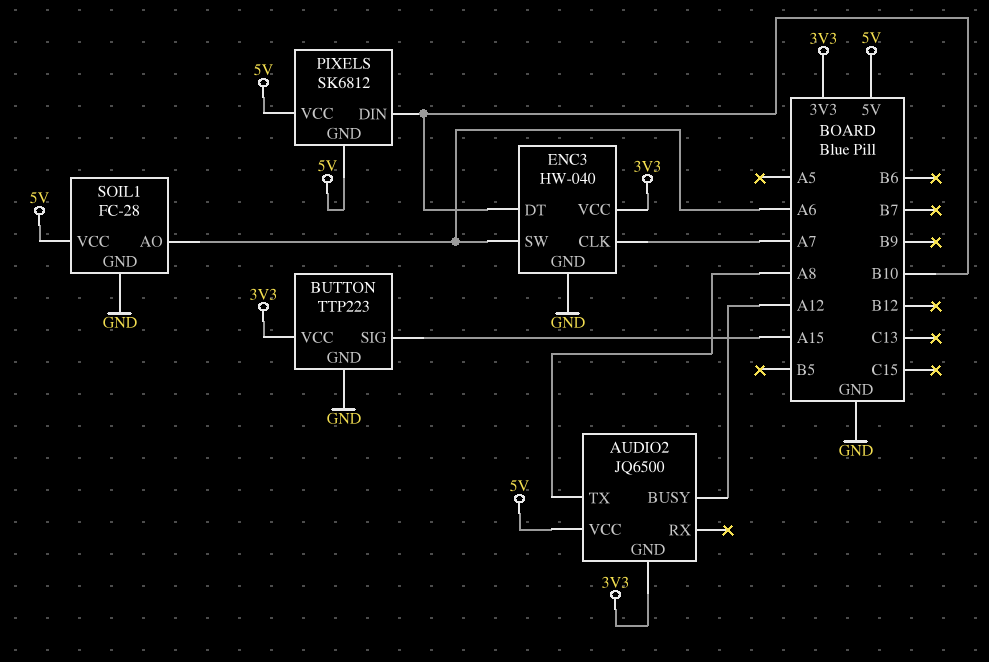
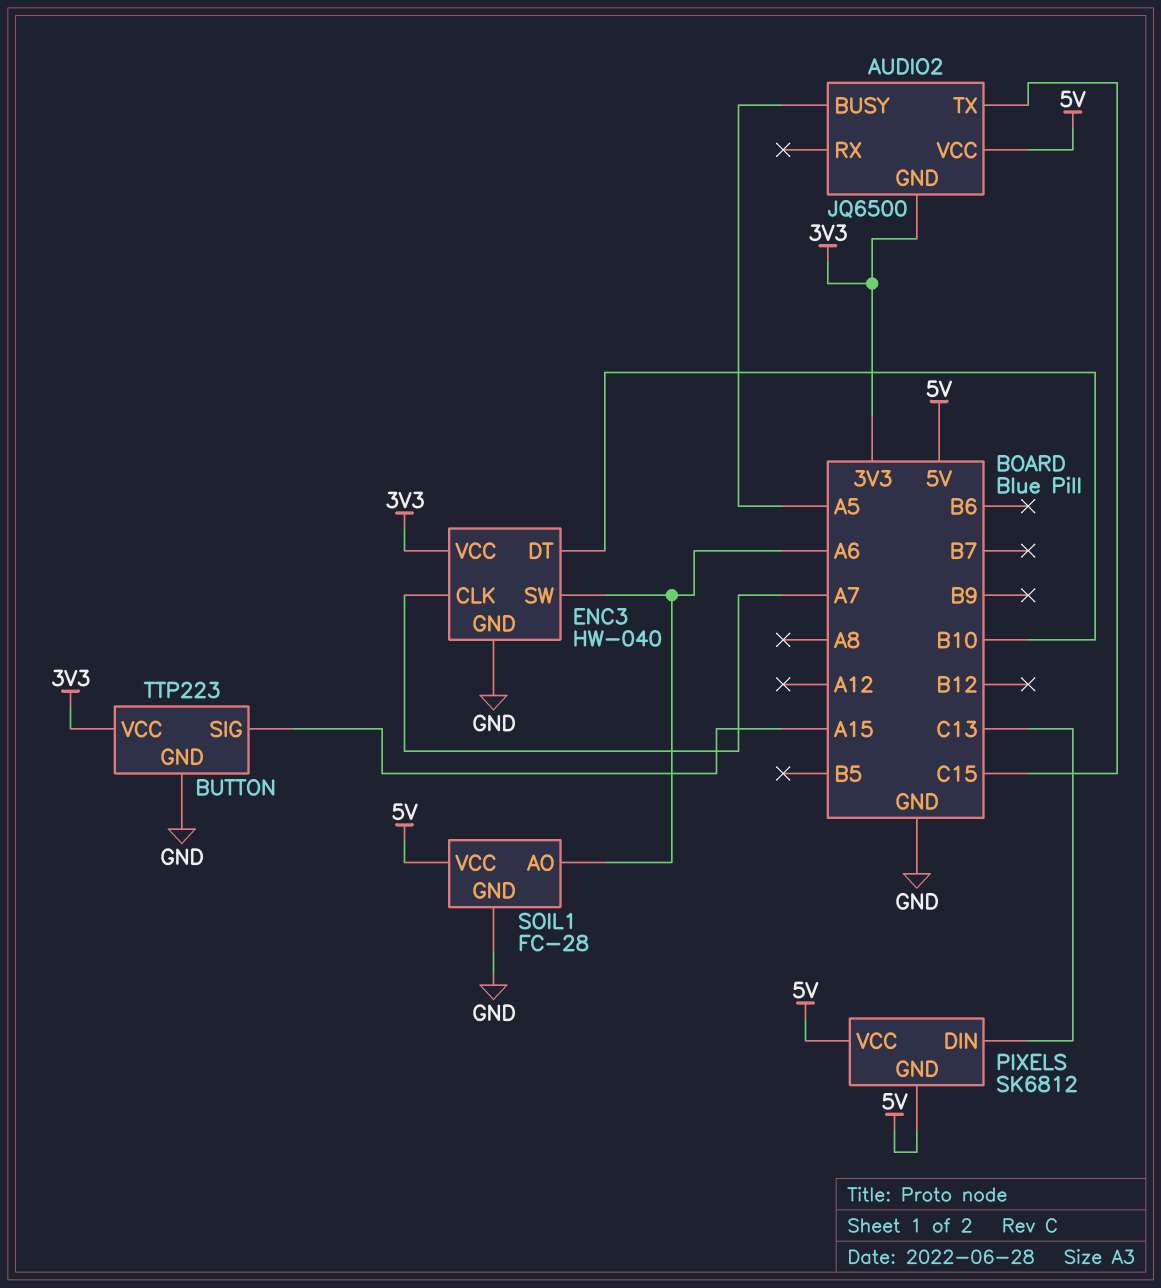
AUDIO2 pin BUSY: A12 -> A5
AUDIO2 pin TX: A8 -> C15
PIXELS pin DIN: B10 -> C13

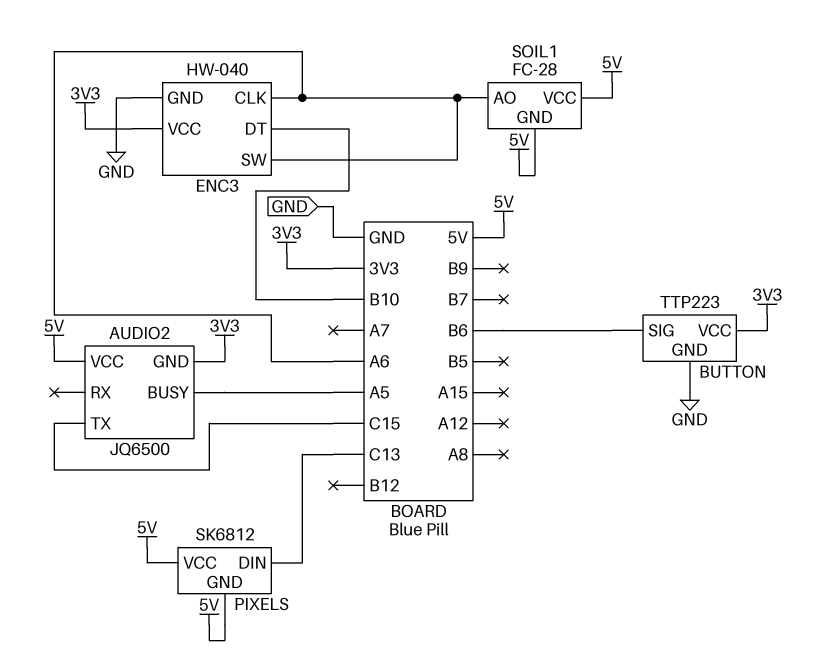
BUTTON pin SIG: A15 -> B6
ENC3 pin CLK: A7 -> A6
SOIL1 pin GND: GND -> 5V

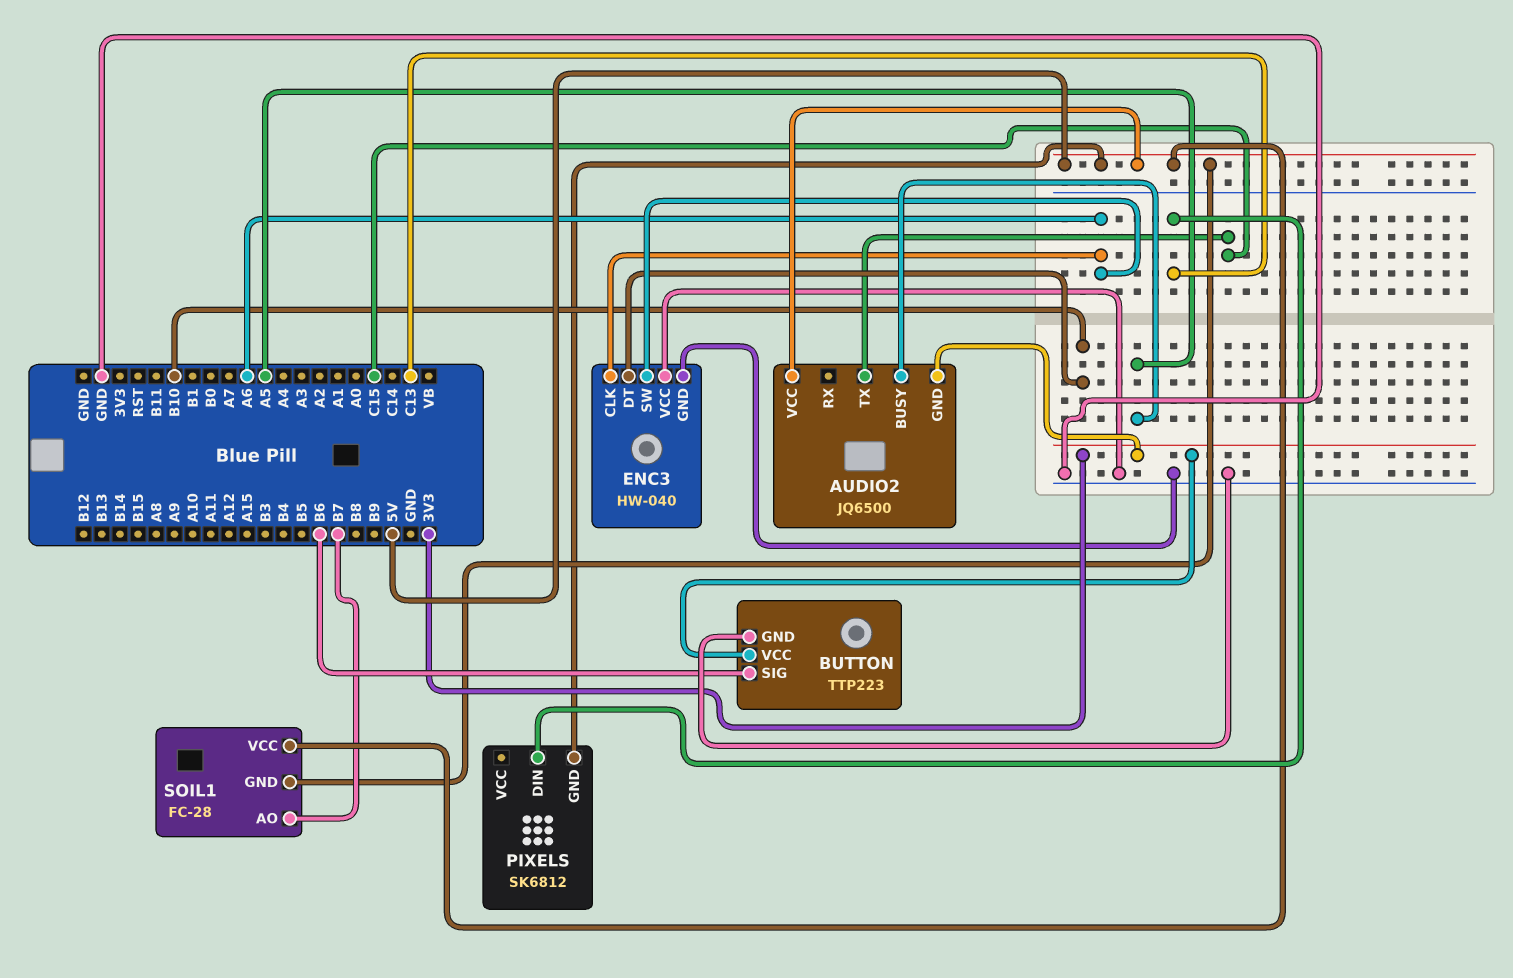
ENC3 pin VCC: 3V3 -> GND
PIXELS pin VCC: 5V -> none
SOIL1 pin AO: A6 -> B7

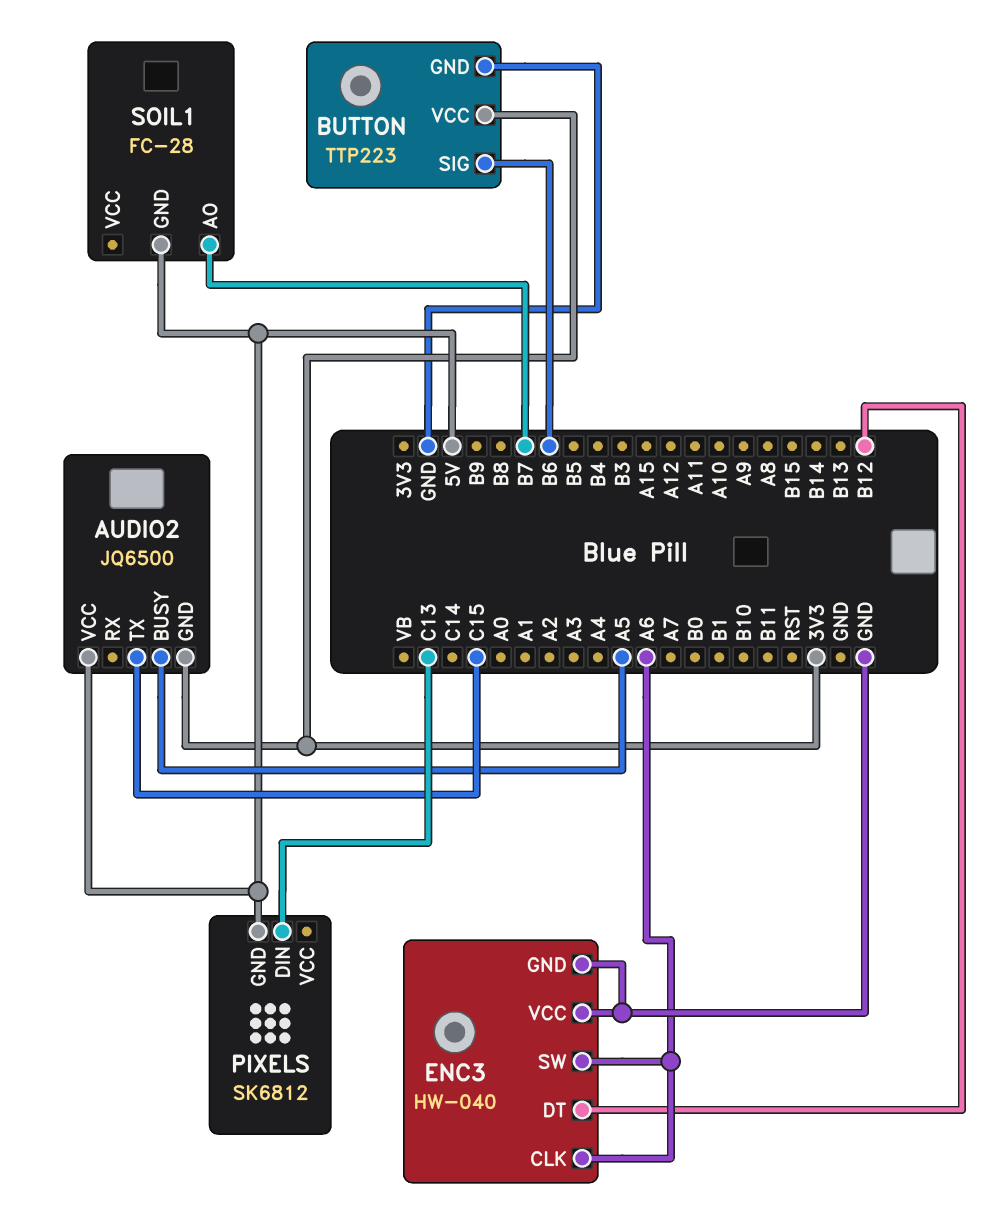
ENC3 pin DT: B10 -> B12
SOIL1 pin VCC: 5V -> none

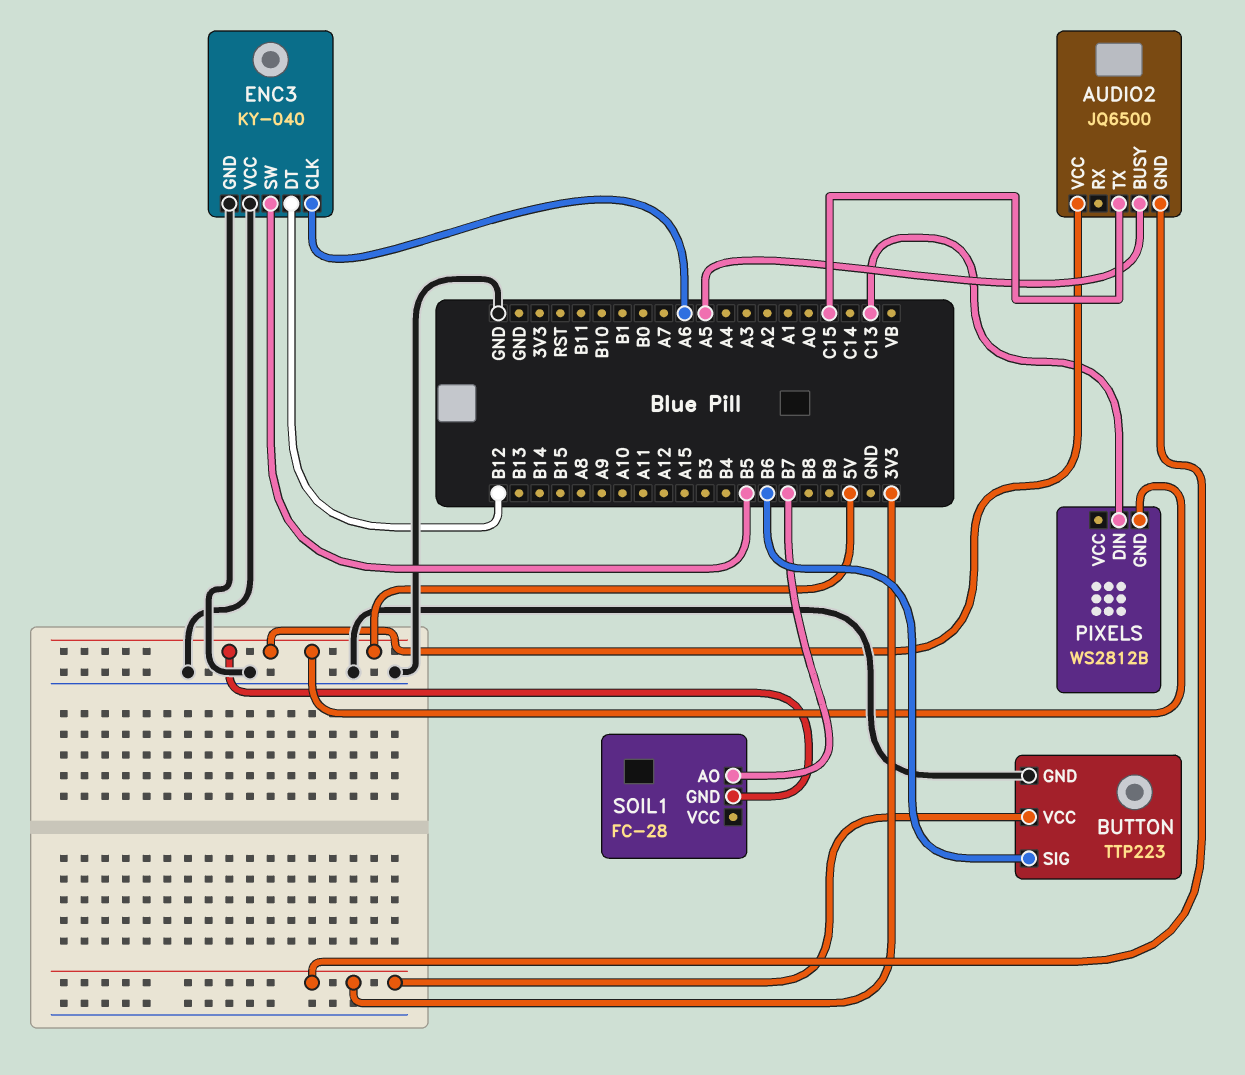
ENC3: HW-040 -> KY-040
ENC3 pin SW: A6 -> B5
PIXELS: SK6812 -> WS2812B

